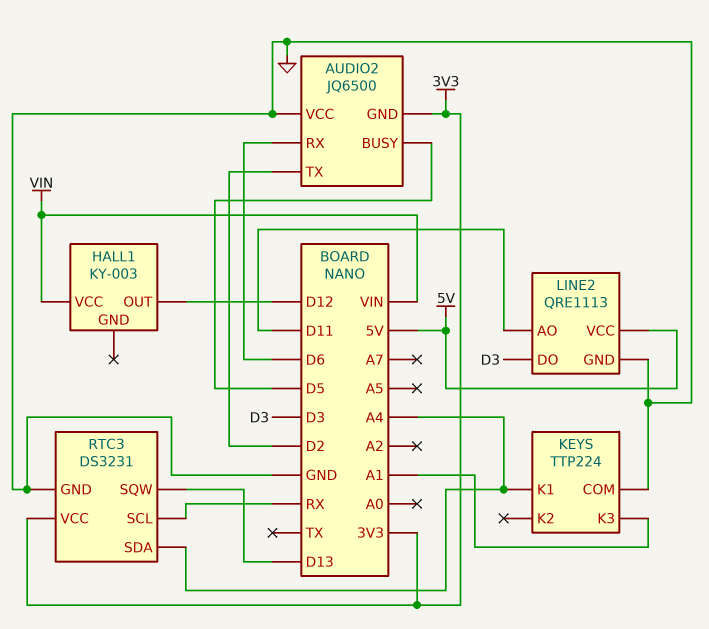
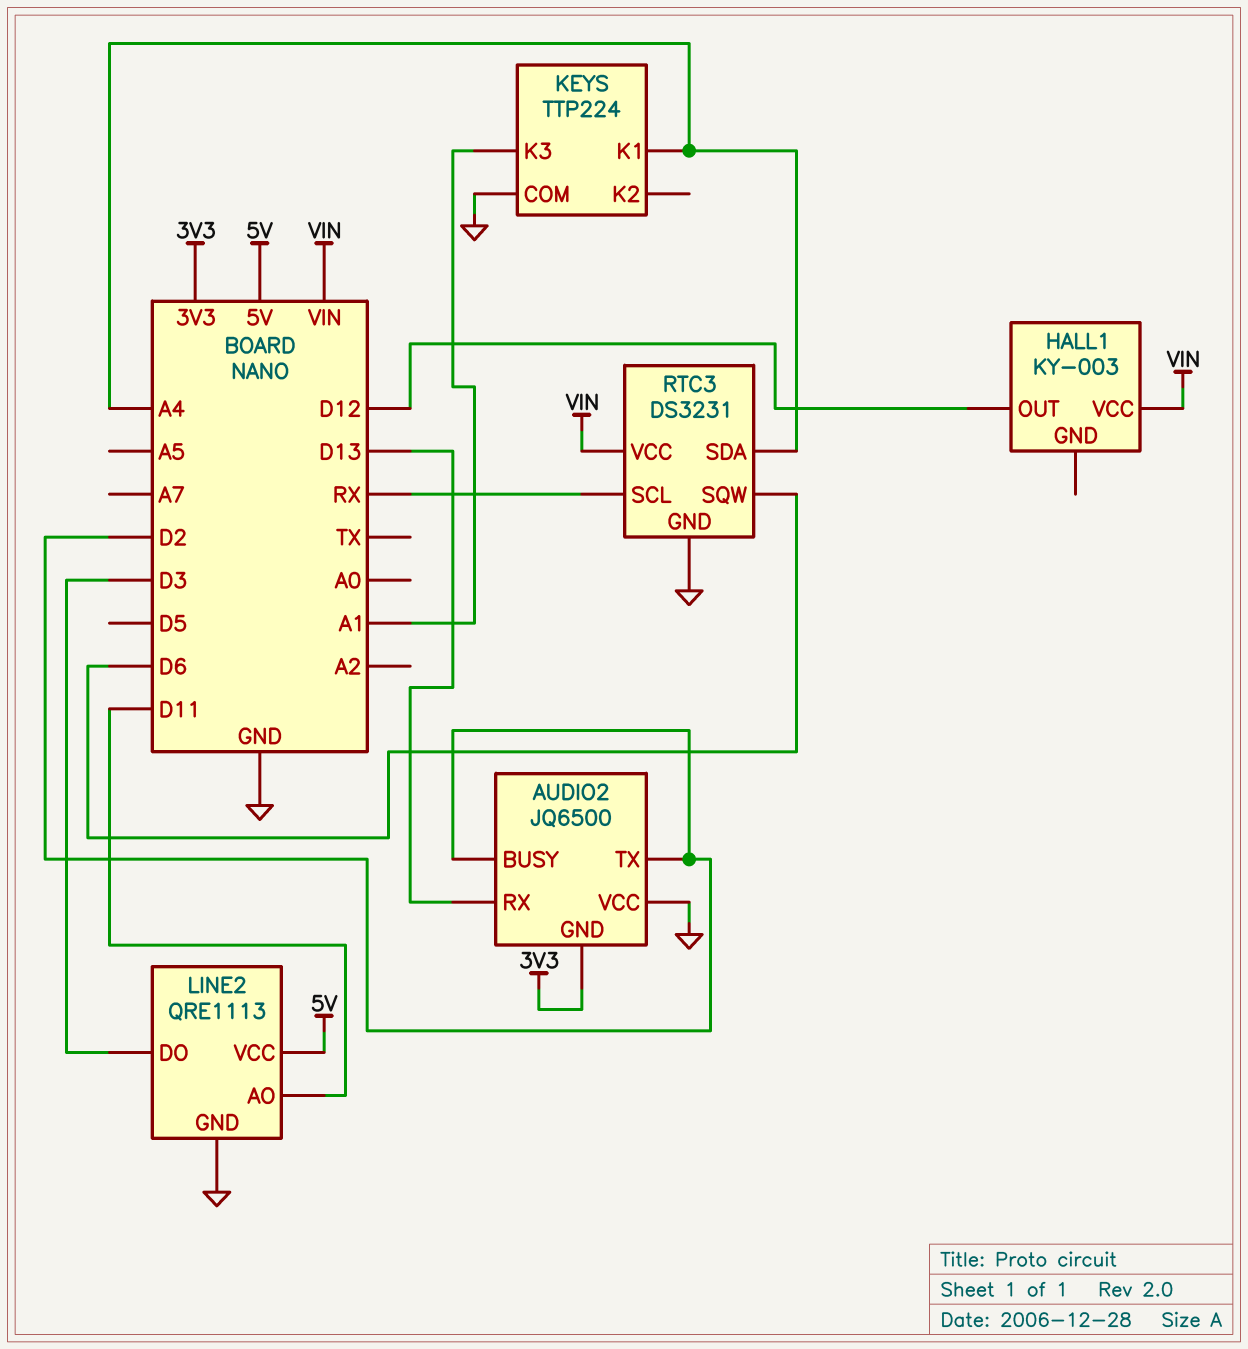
AUDIO2 pin BUSY: D5 -> D2
AUDIO2 pin RX: D6 -> D13
RTC3 pin SQW: D13 -> D6
RTC3 pin VCC: 3V3 -> VIN

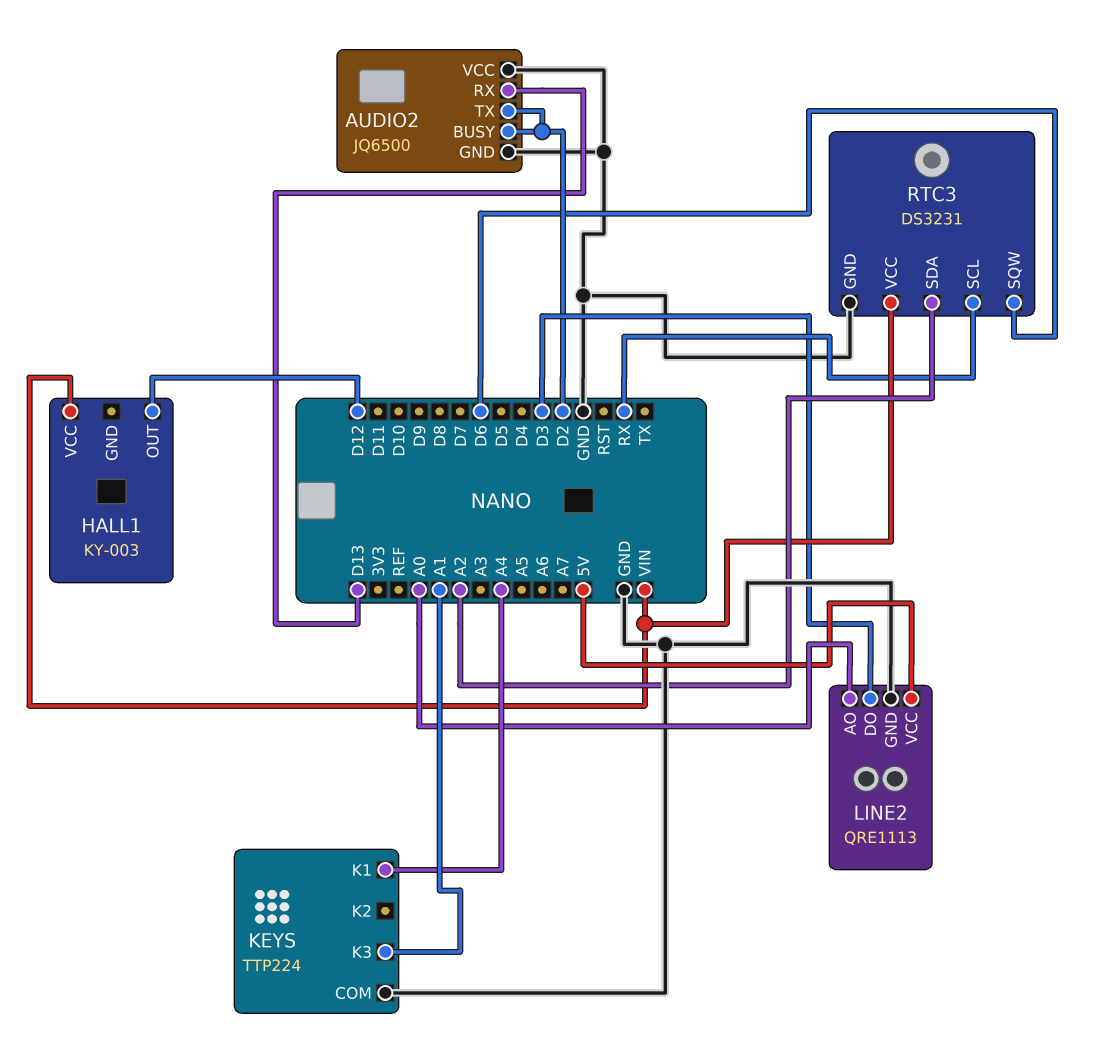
AUDIO2 pin GND: 3V3 -> GND
LINE2 pin AO: D11 -> A0
RTC3 pin SDA: A4 -> A2

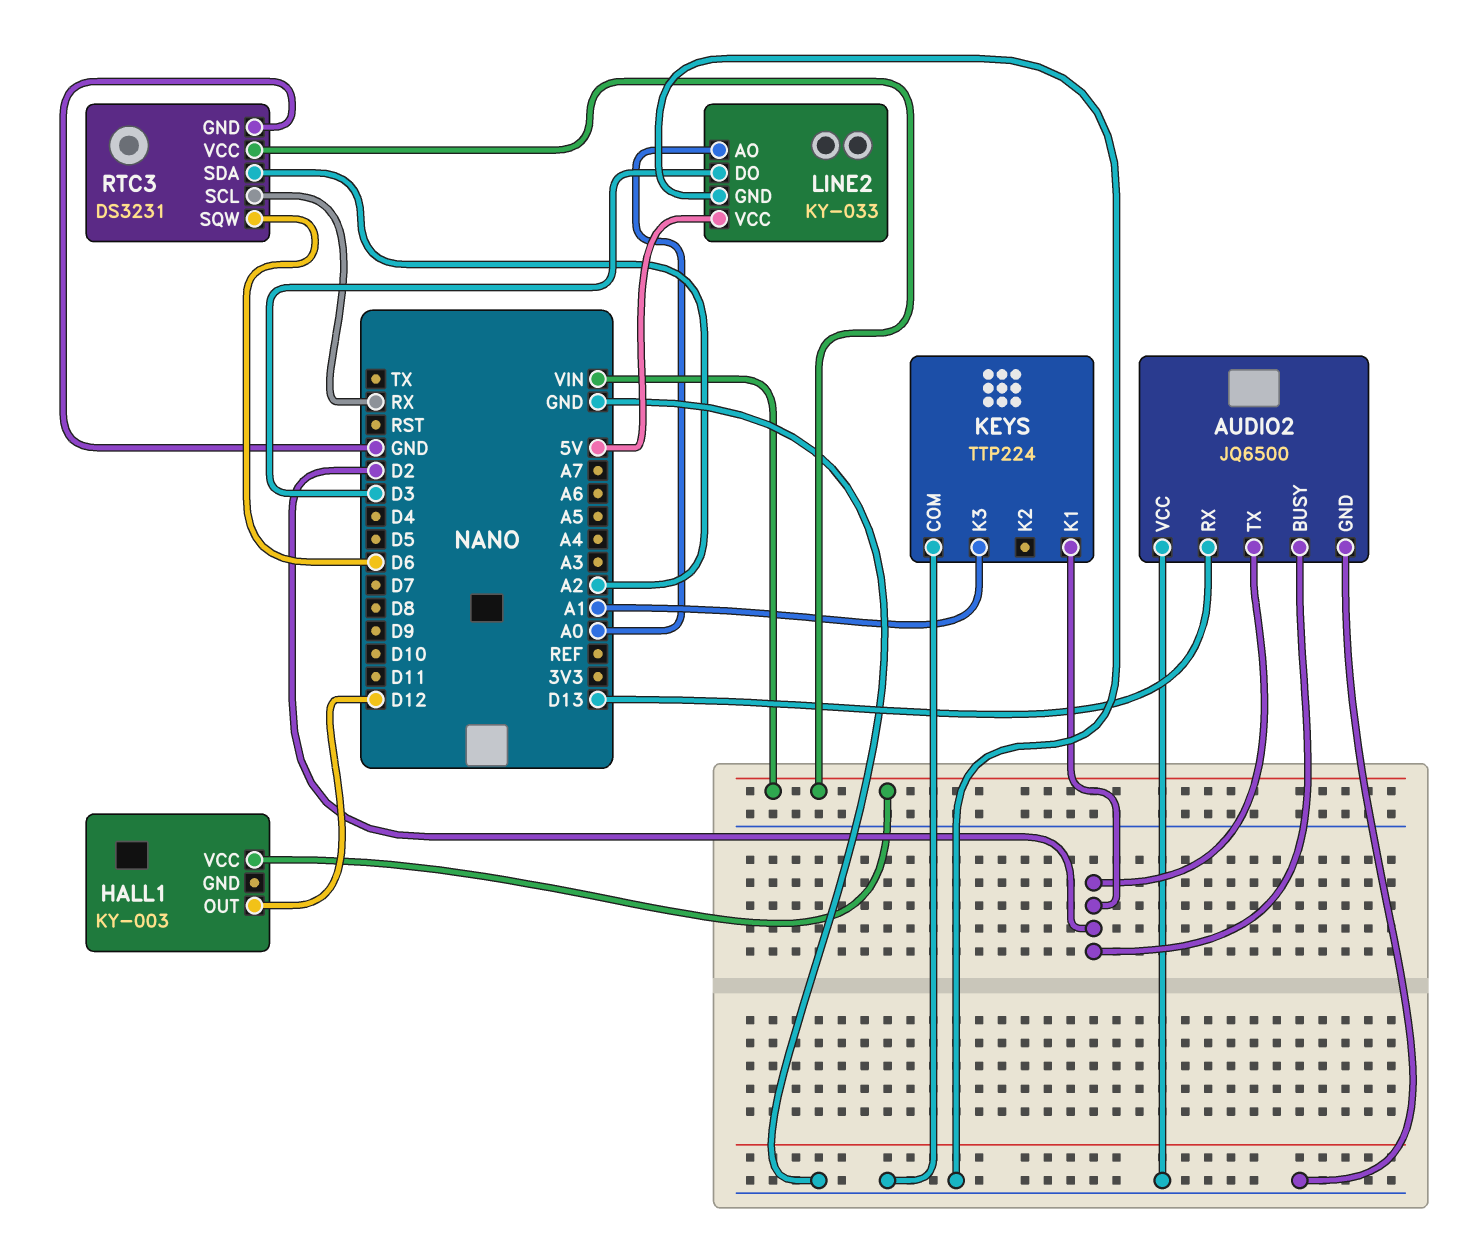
KEYS pin K1: A4 -> D2
LINE2: QRE1113 -> KY-033

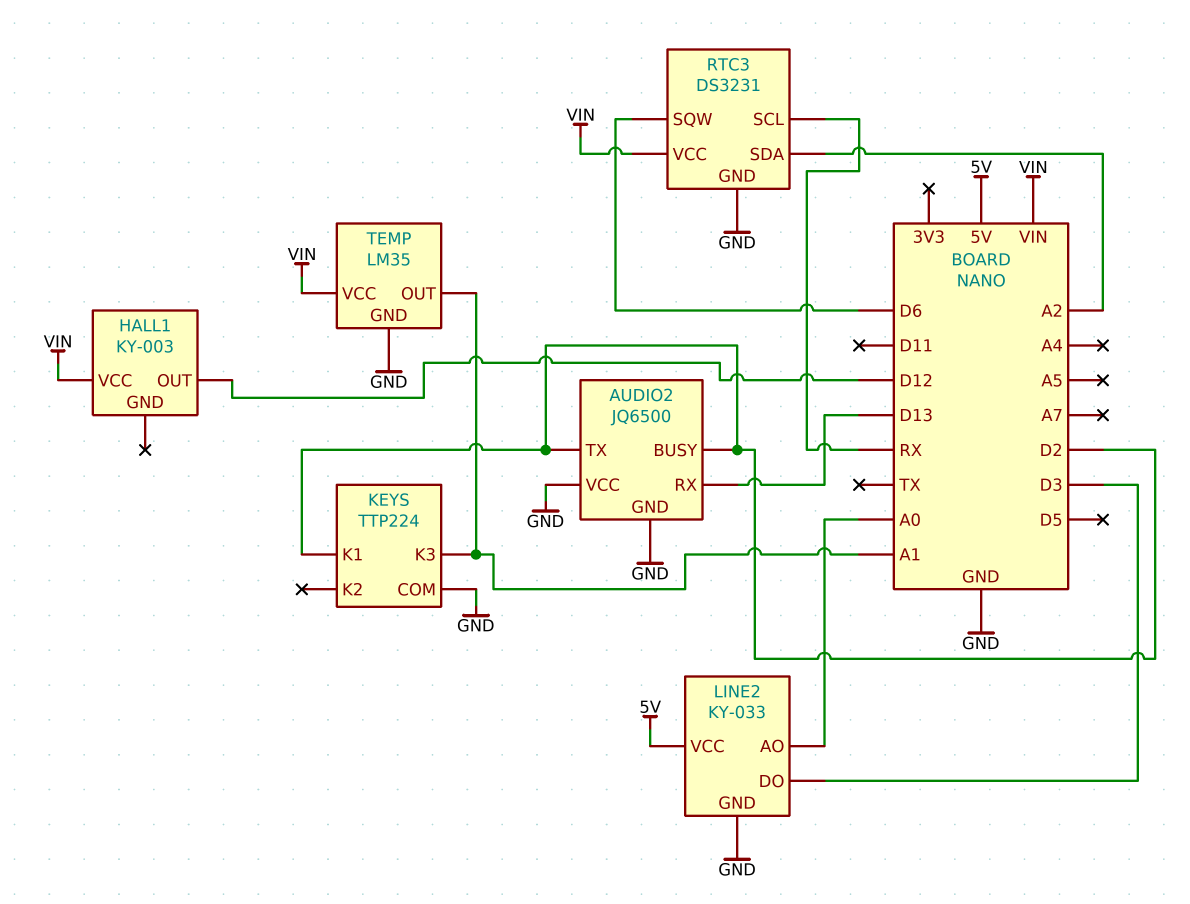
TEMP: none -> LM35
TEMP pin GND: none -> GND
TEMP pin OUT: none -> A1
TEMP pin VCC: none -> VIN

